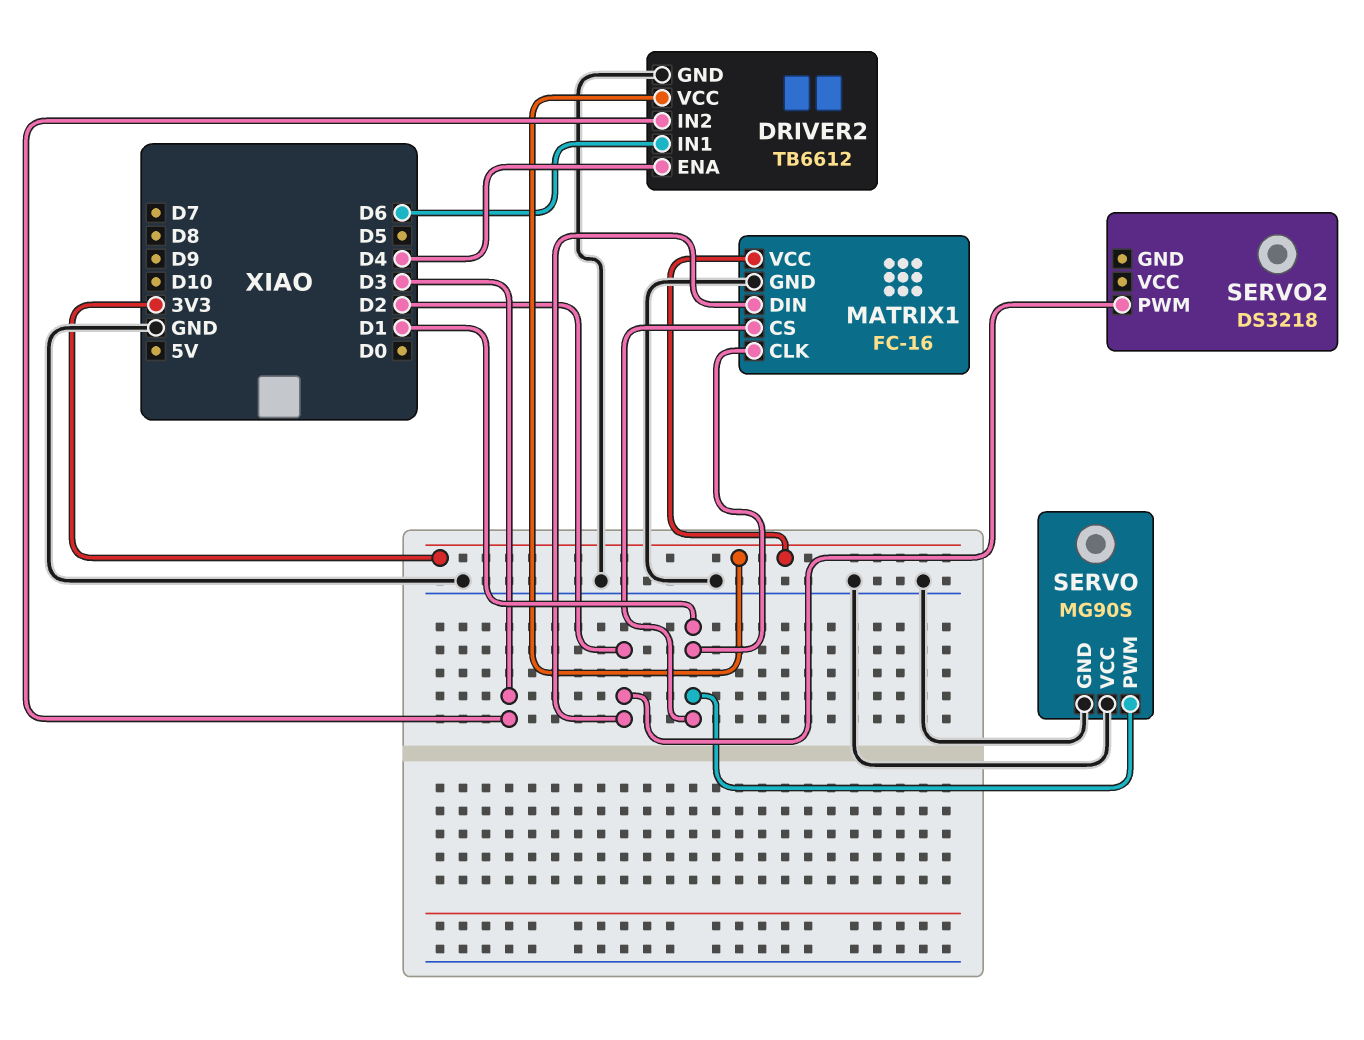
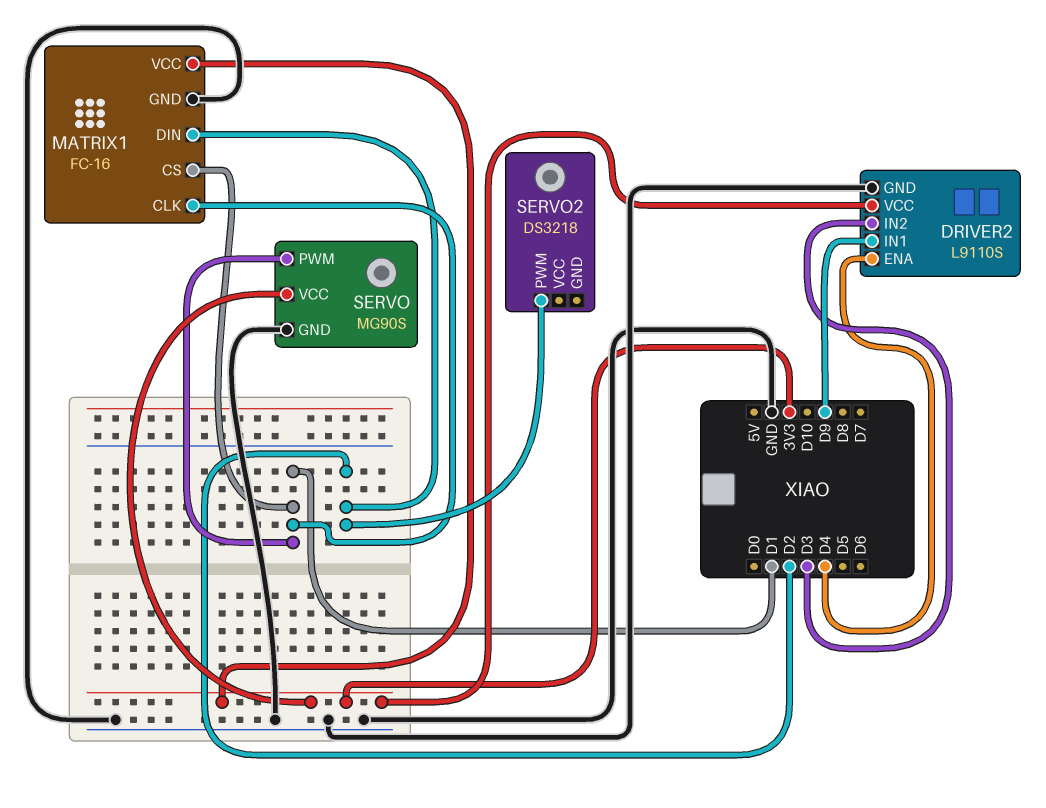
DRIVER2: TB6612 -> L9110S
DRIVER2 pin IN1: D6 -> D9
SERVO pin VCC: GND -> 3V3

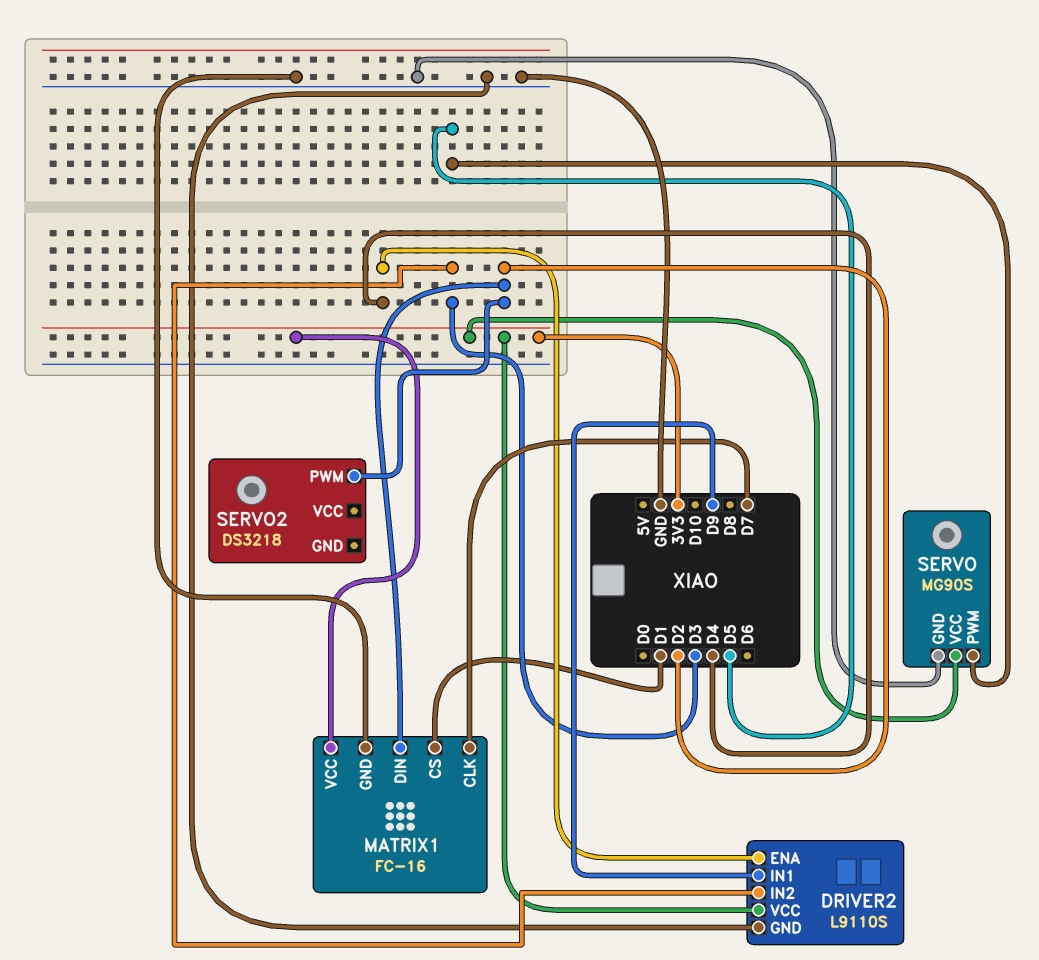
MATRIX1 pin CLK: D1 -> D7
SERVO pin PWM: D1 -> D5

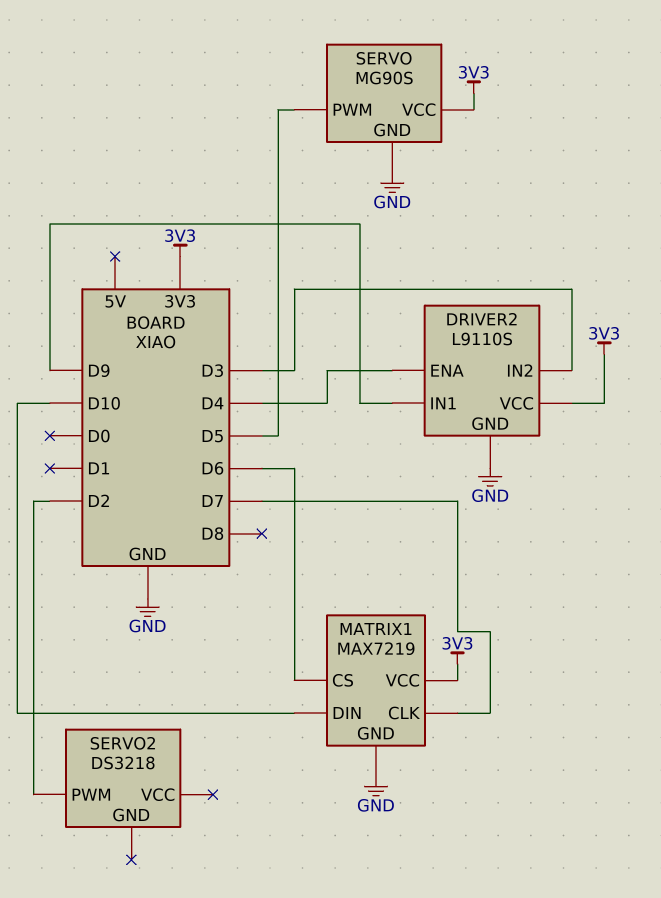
MATRIX1: FC-16 -> MAX7219
MATRIX1 pin CS: D1 -> D6
MATRIX1 pin DIN: D2 -> D10

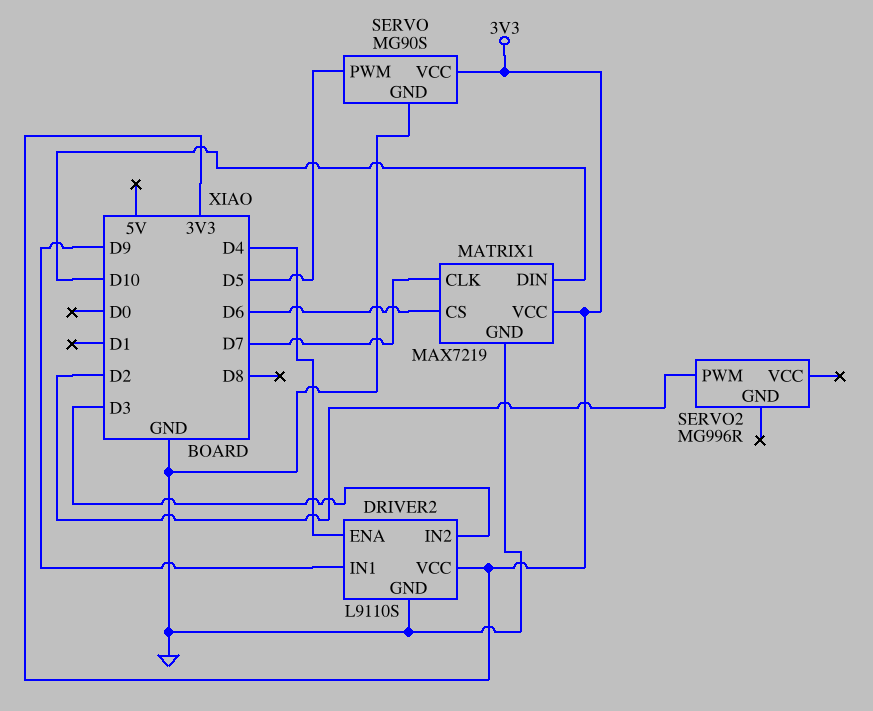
SERVO2: DS3218 -> MG996R

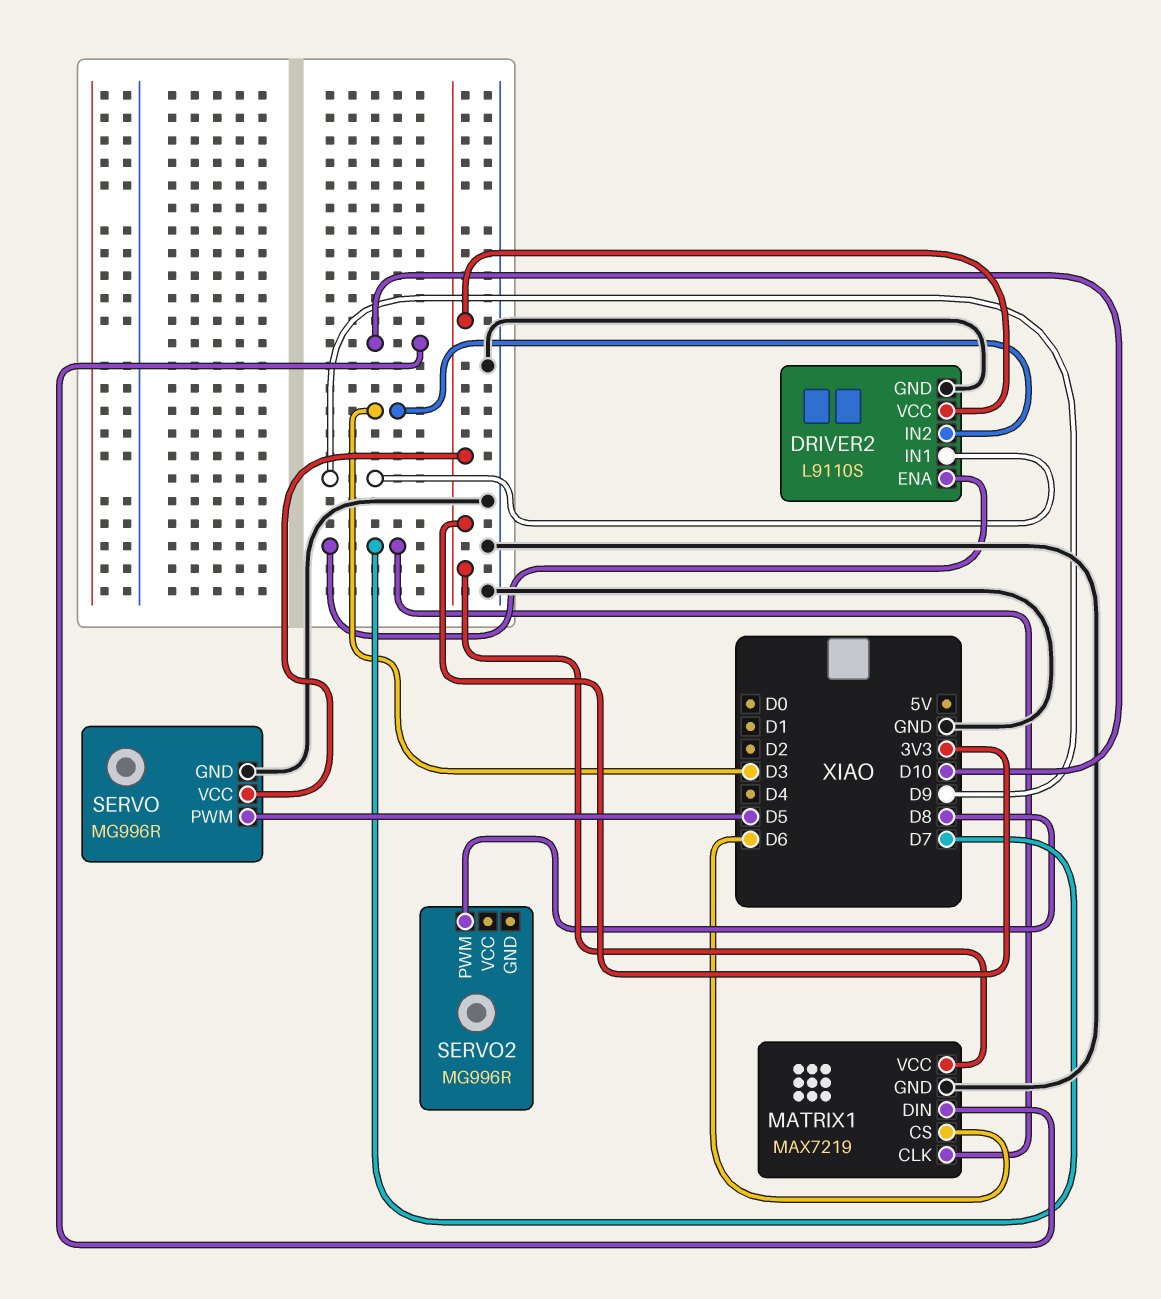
DRIVER2 pin ENA: D4 -> D7
SERVO: MG90S -> MG996R
SERVO2 pin PWM: D2 -> D8

